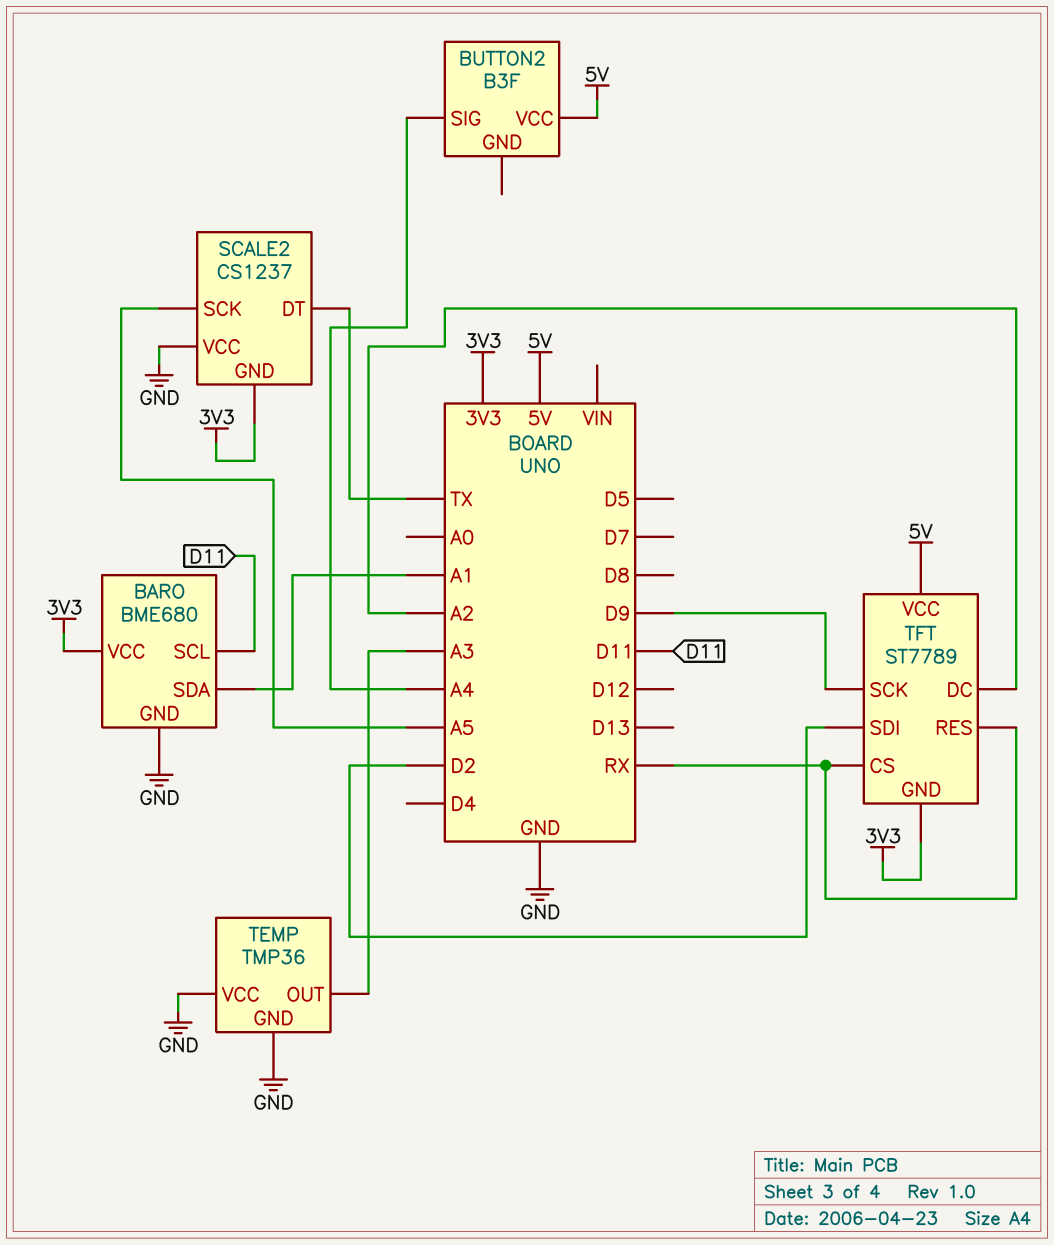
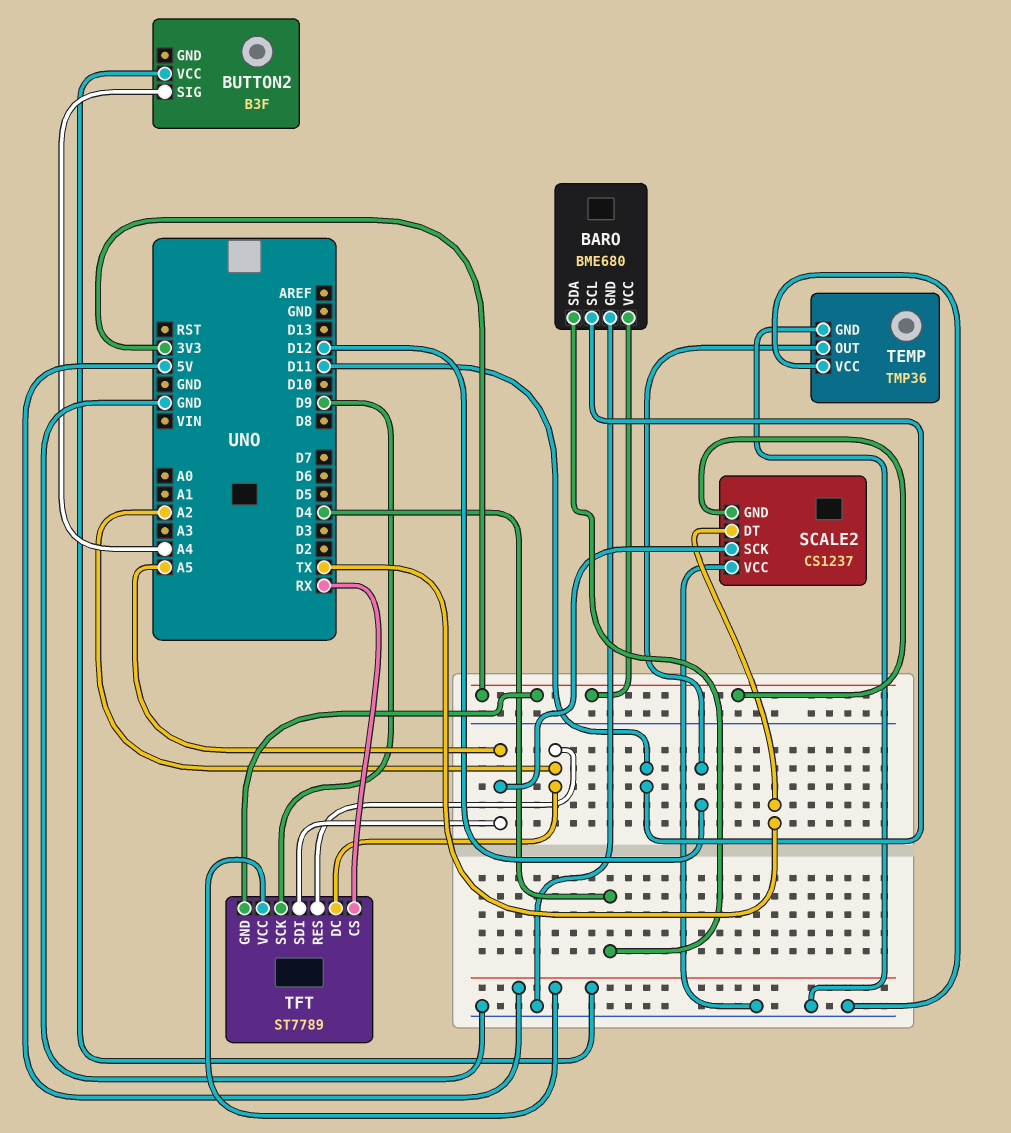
BARO pin SDA: A1 -> D4
TEMP pin OUT: A3 -> D12
TFT pin RES: RX -> A2
TFT pin SDI: D2 -> A5

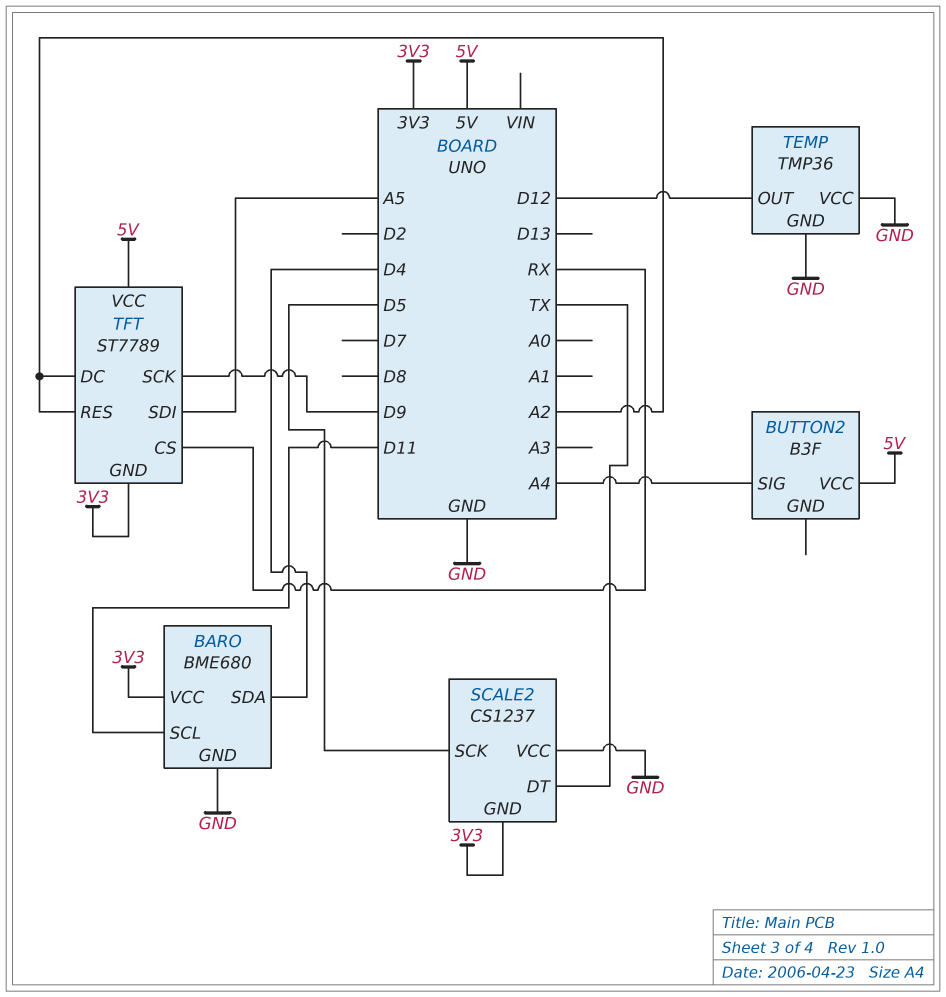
SCALE2 pin SCK: A5 -> D5

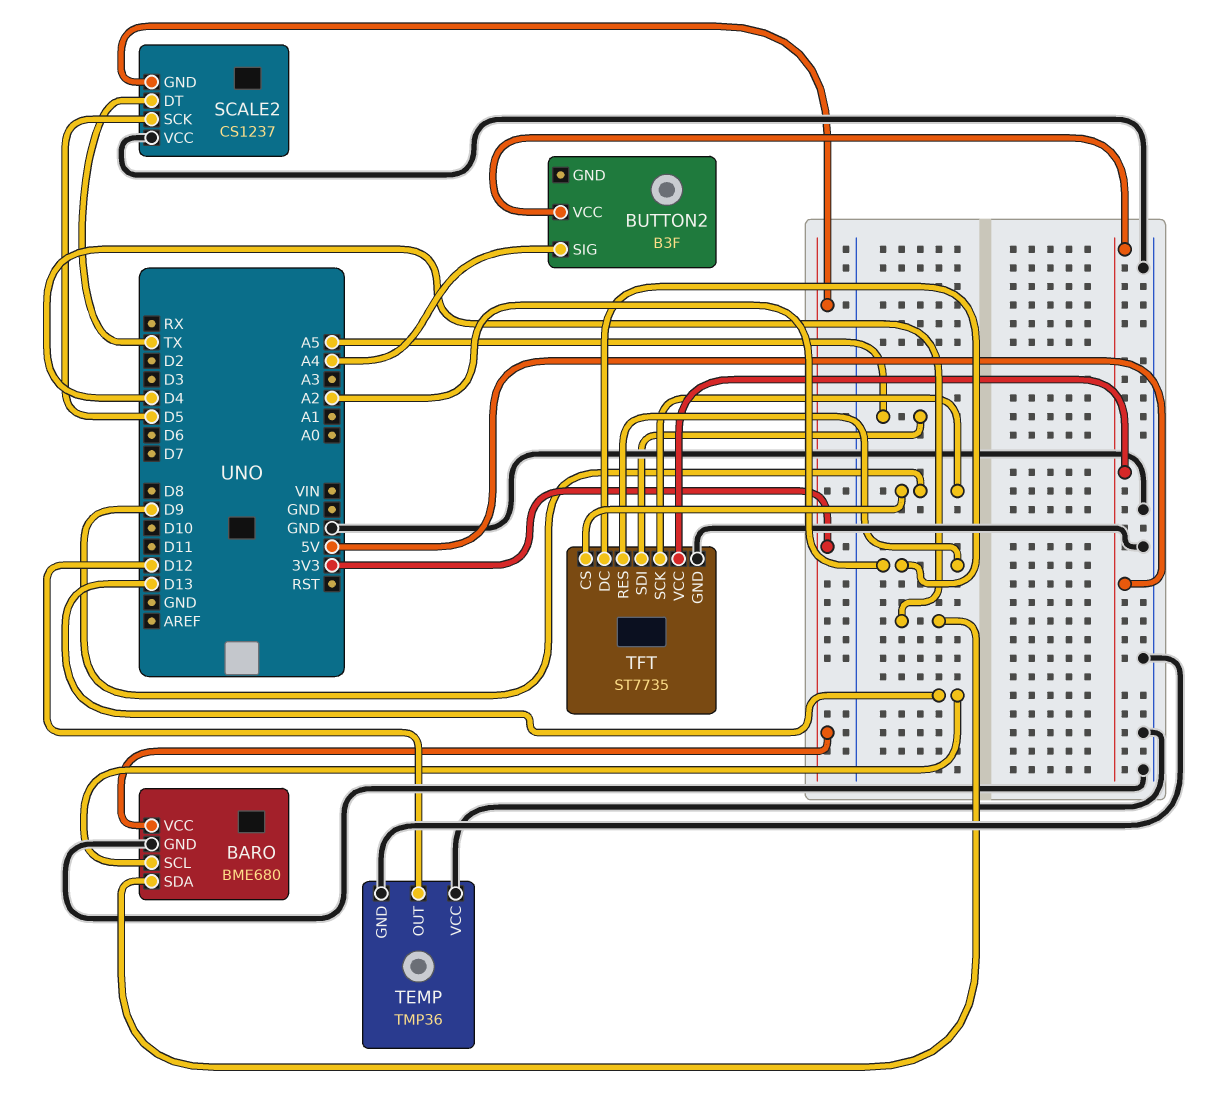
BARO pin SCL: D11 -> D13
TFT: ST7789 -> ST7735
TFT pin CS: RX -> D9
TFT pin GND: 3V3 -> GND

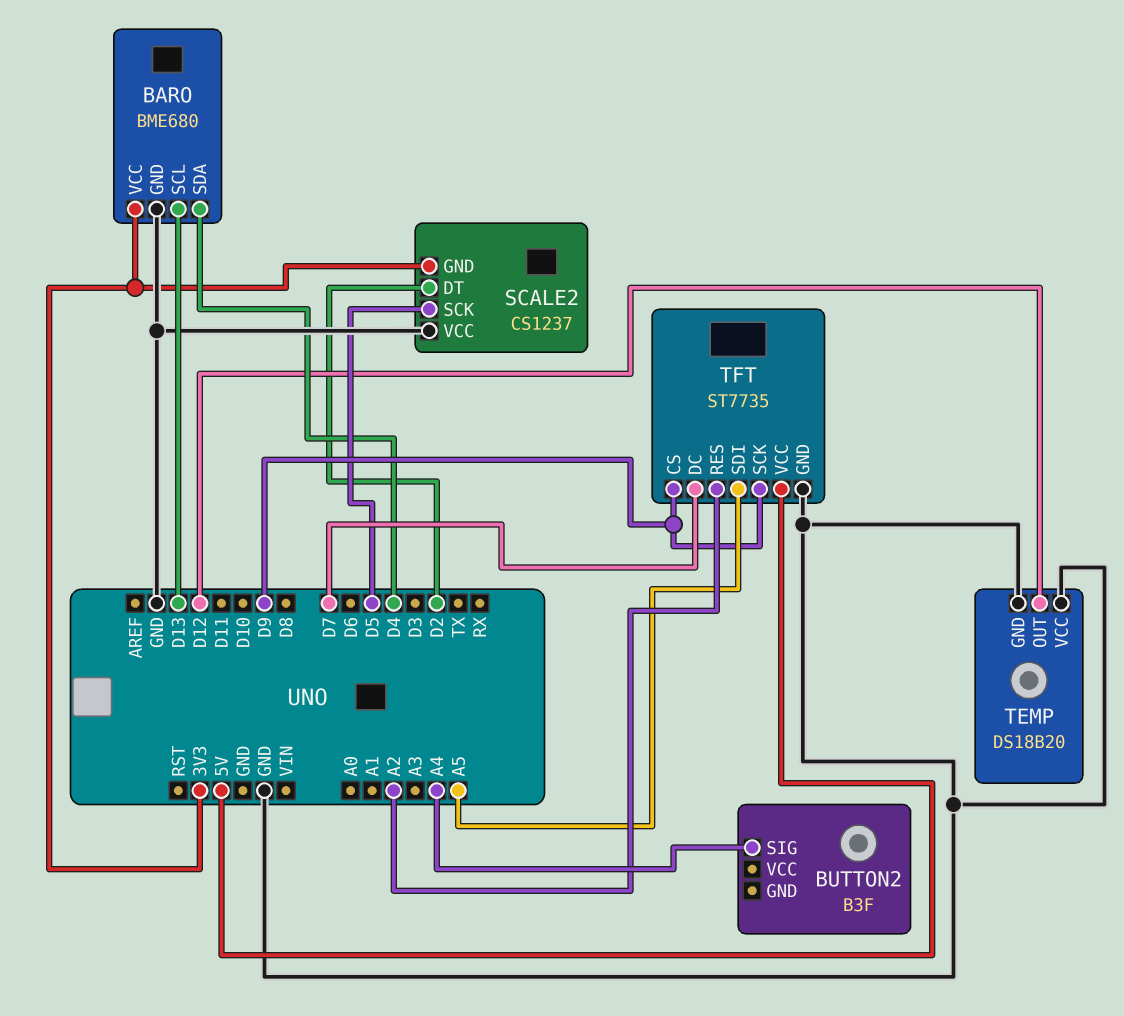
BUTTON2 pin VCC: 5V -> none
SCALE2 pin DT: TX -> D2
TEMP: TMP36 -> DS18B20
TFT pin DC: A2 -> D7

